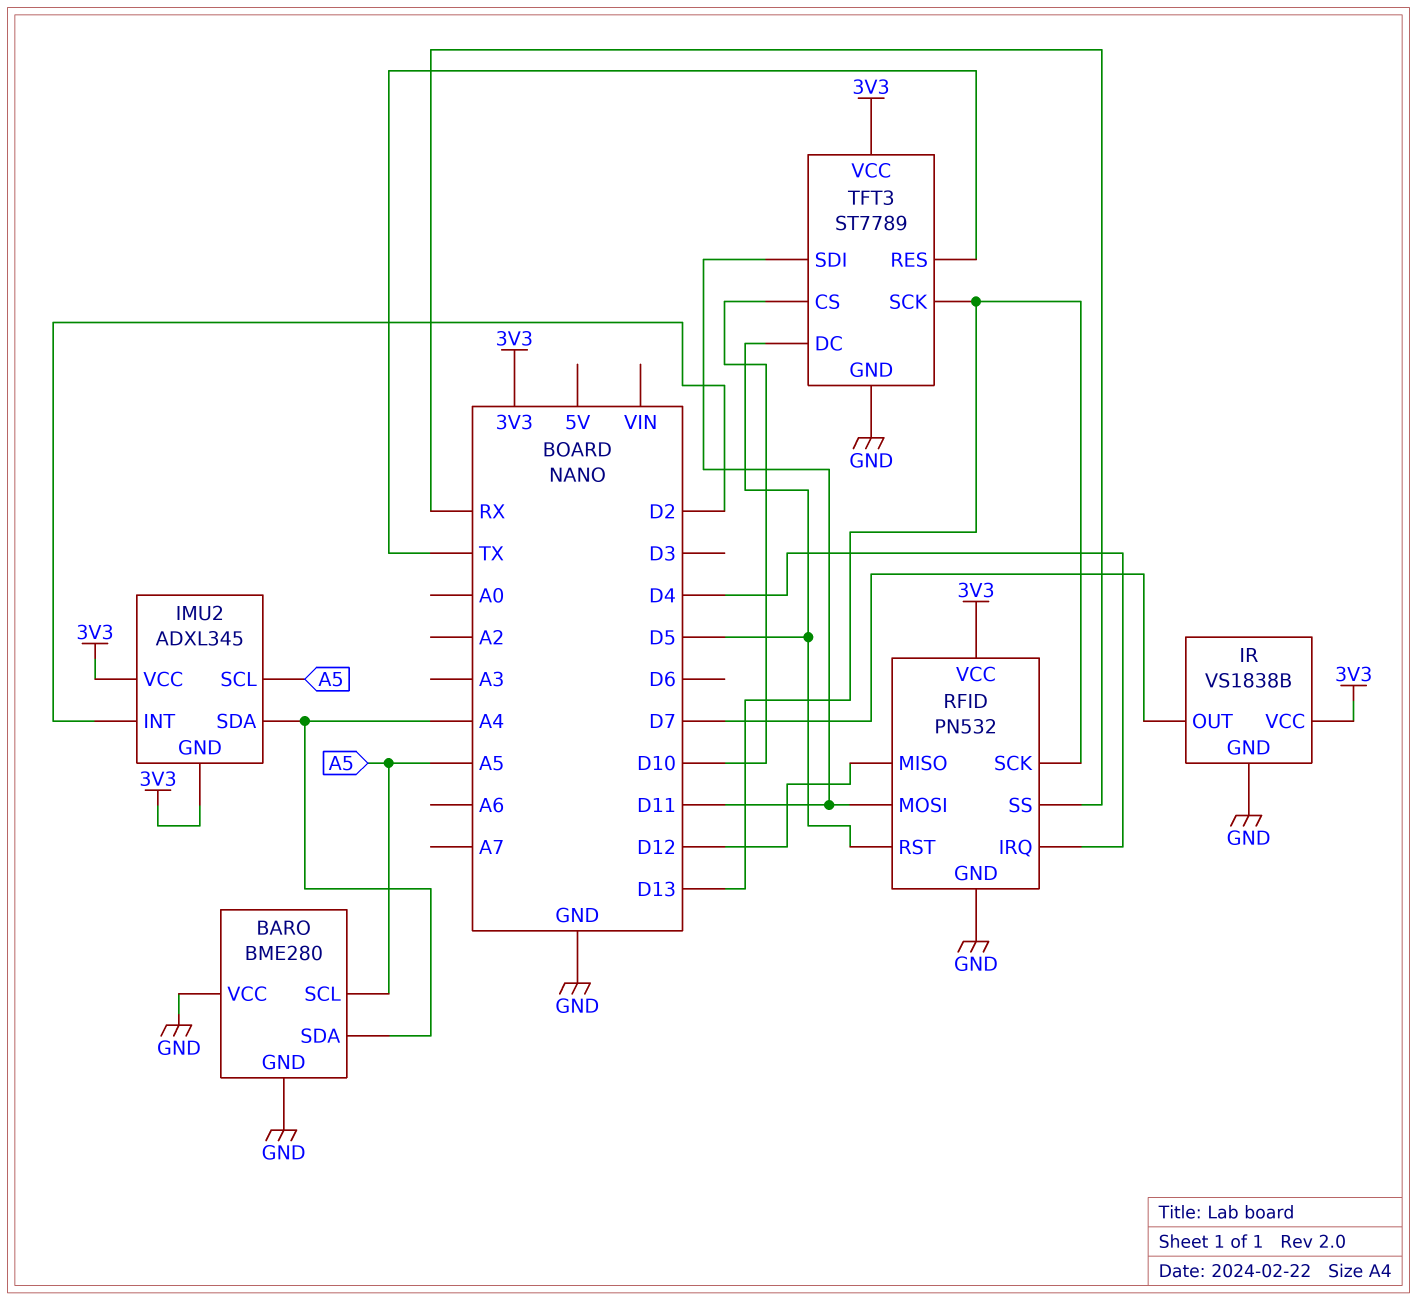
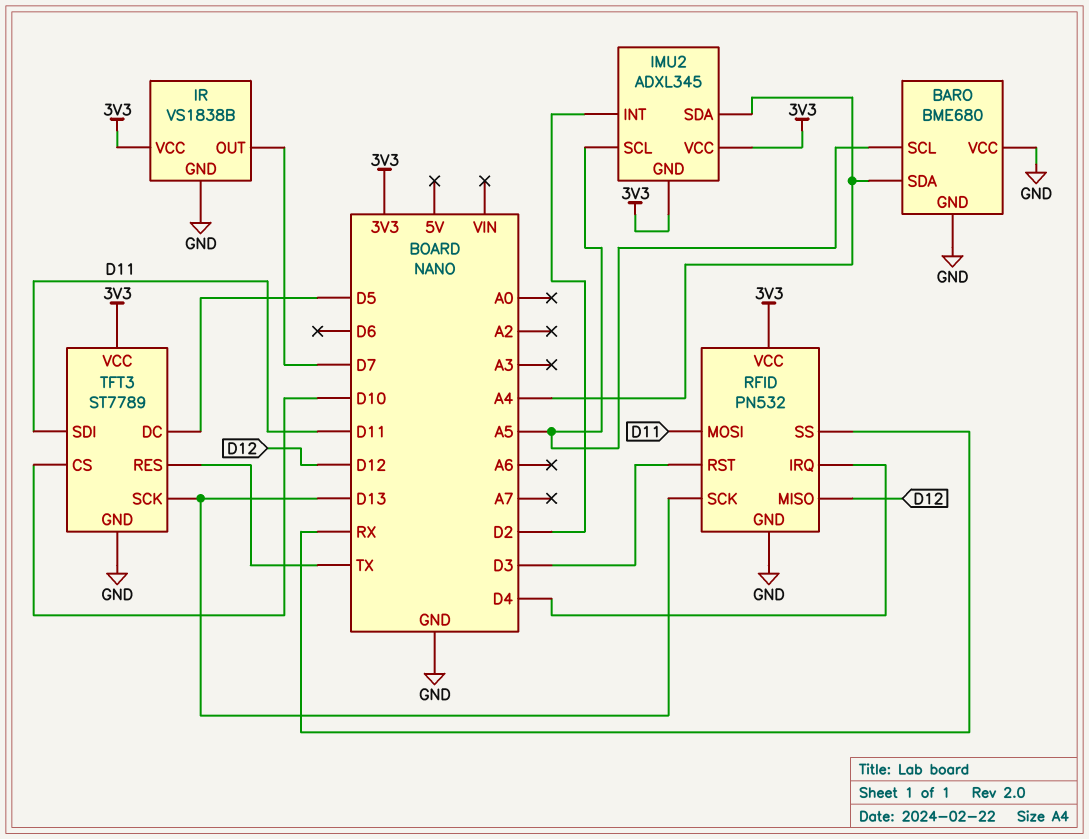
BARO: BME280 -> BME680
RFID pin RST: D5 -> D3

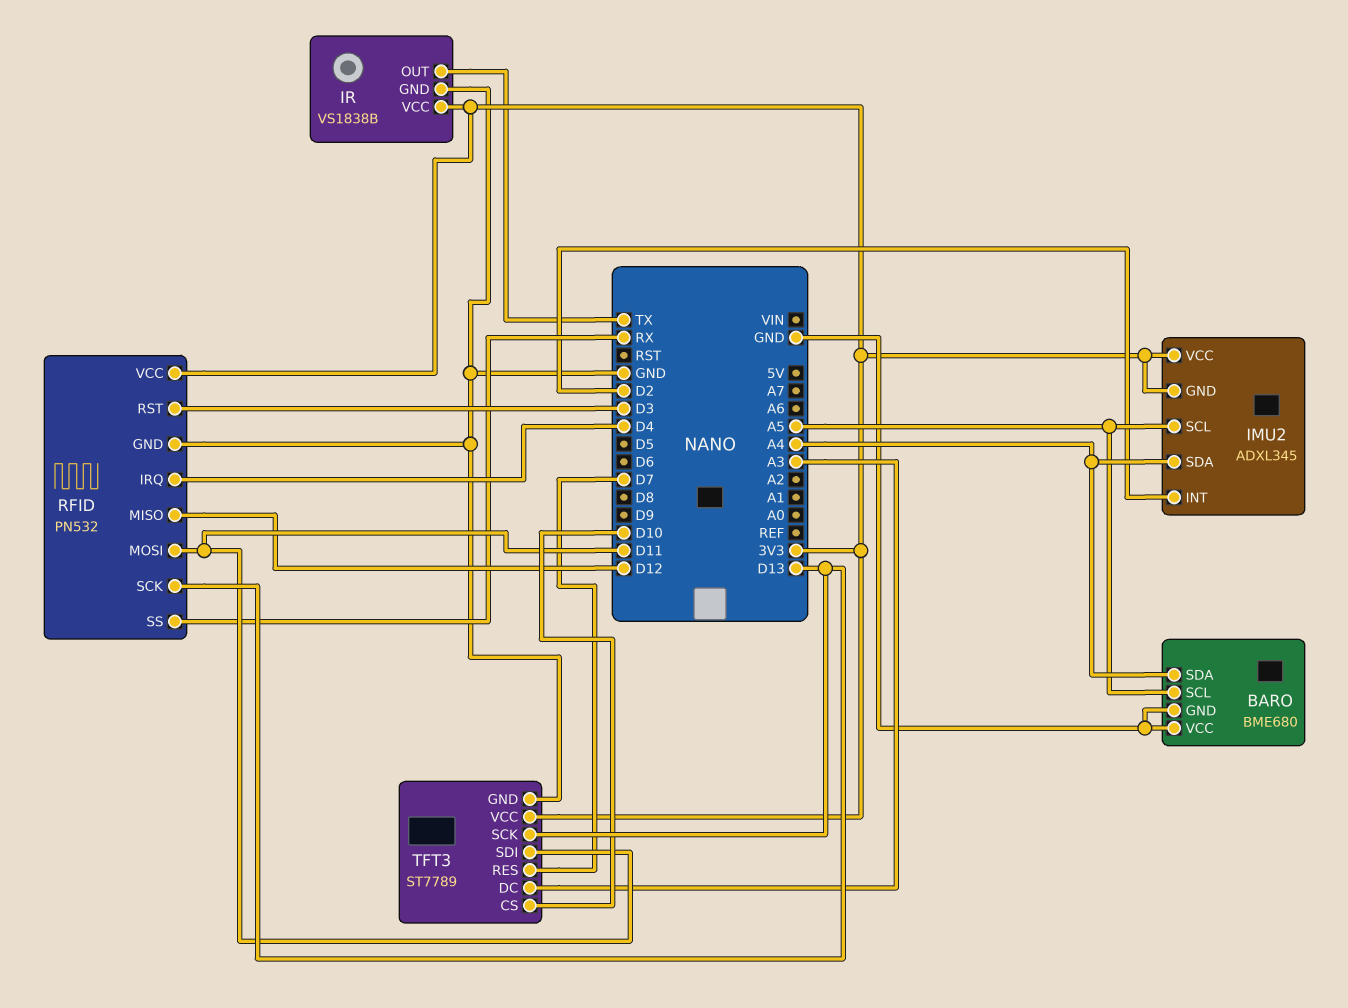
IR pin OUT: D7 -> TX
TFT3 pin DC: D5 -> A3
TFT3 pin RES: TX -> D7

